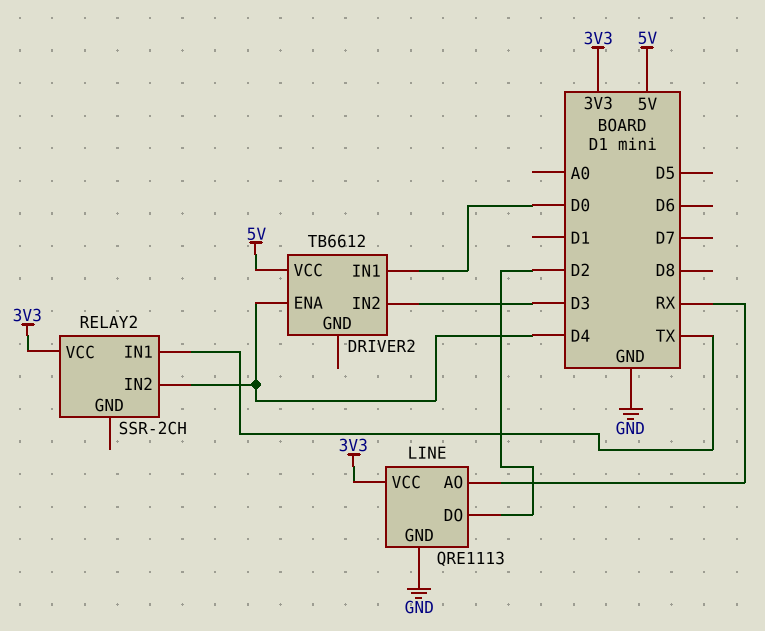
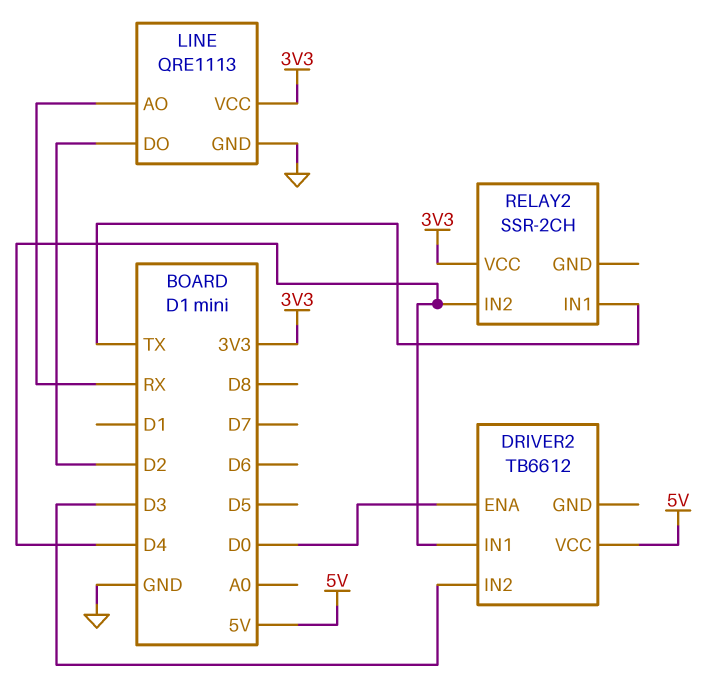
DRIVER2 pin ENA: D4 -> D0
DRIVER2 pin IN1: D0 -> D4

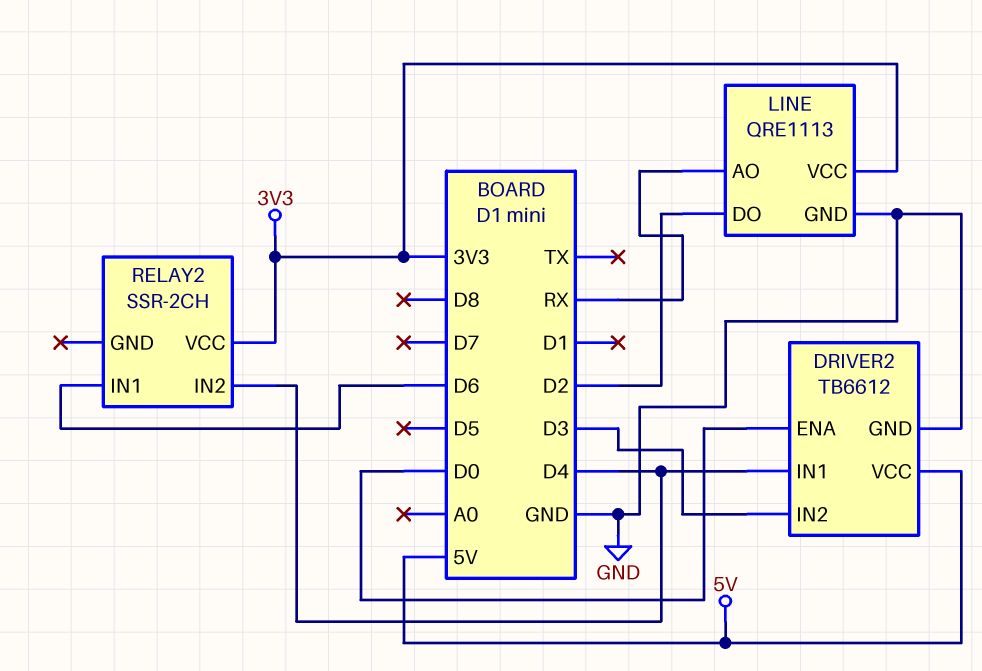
DRIVER2 pin GND: none -> GND
RELAY2 pin IN1: TX -> D6

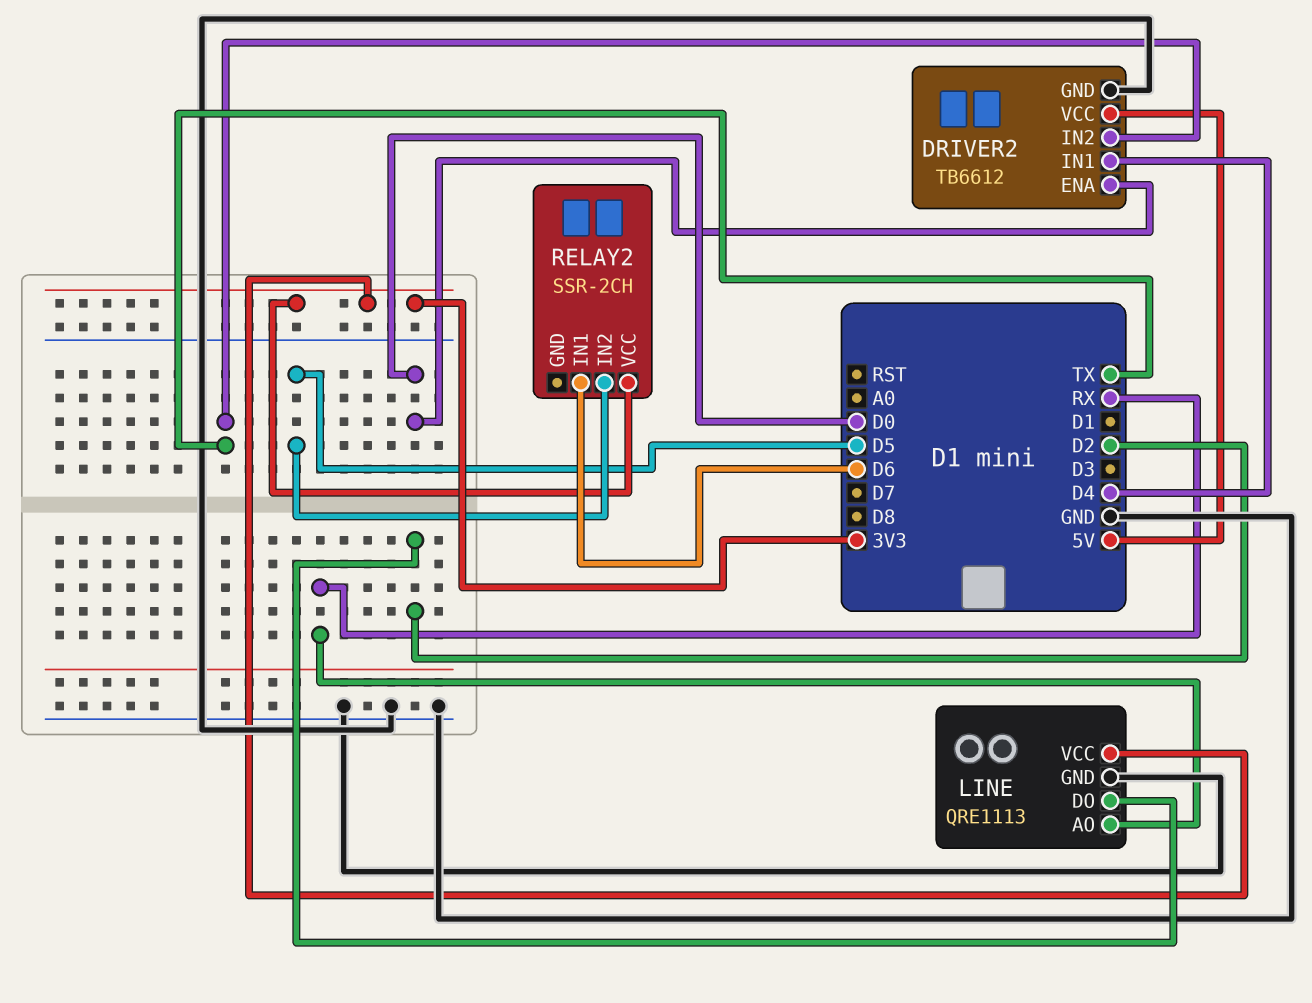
DRIVER2 pin IN2: D3 -> TX
RELAY2 pin IN2: D4 -> D5

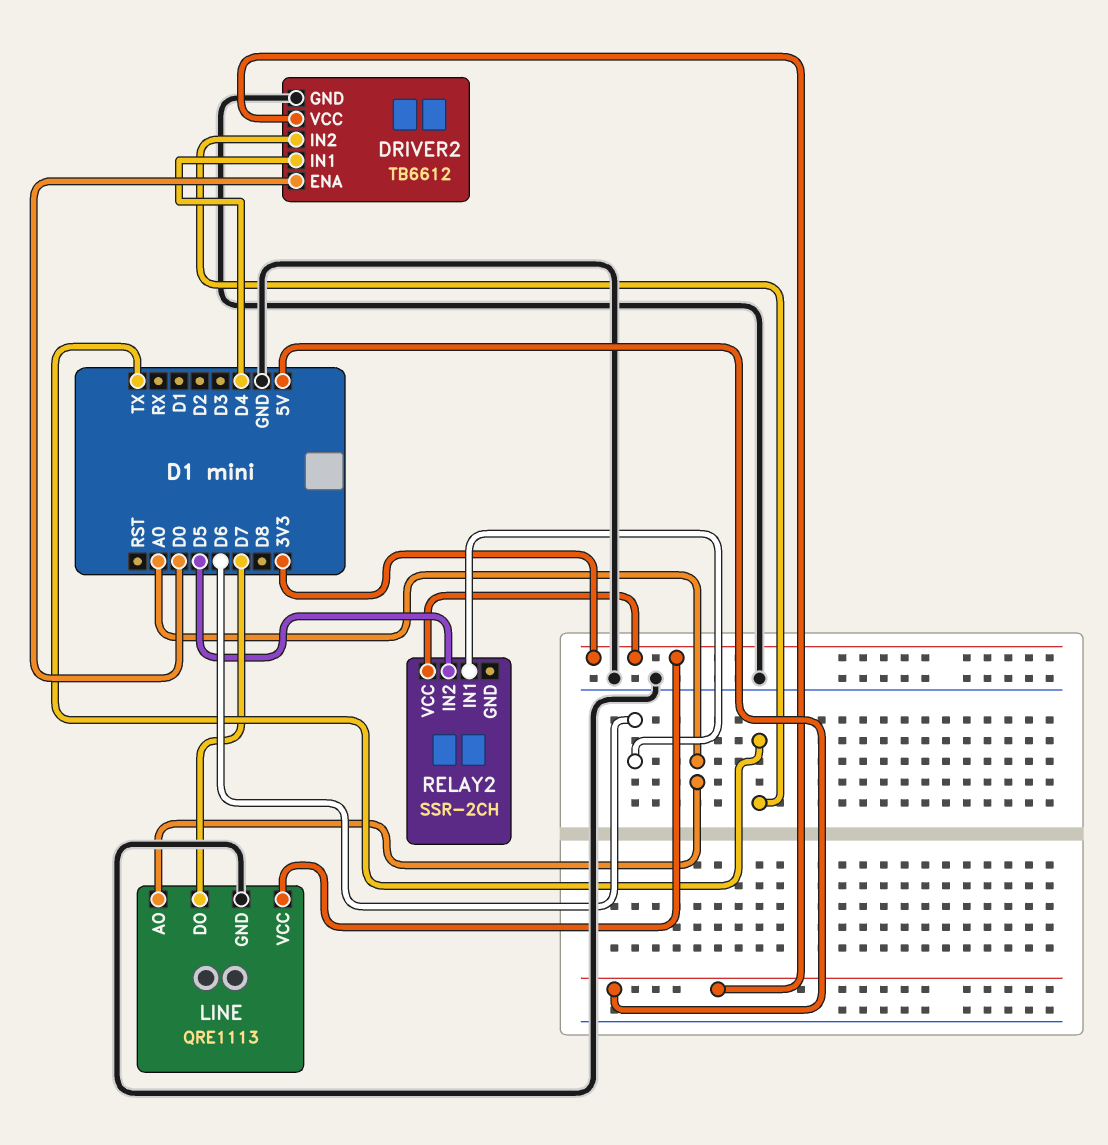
LINE pin AO: RX -> A0
LINE pin DO: D2 -> D7

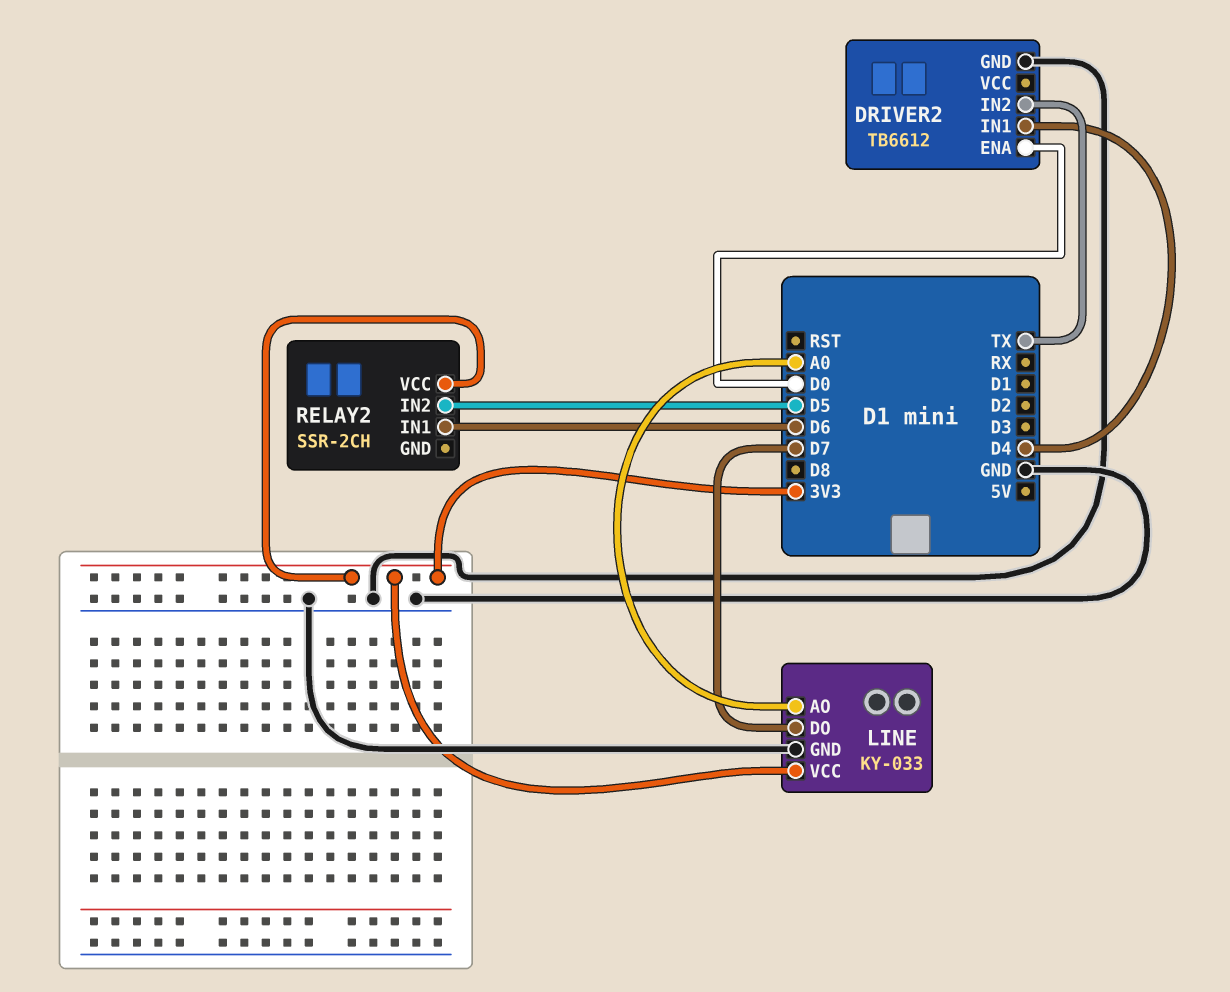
DRIVER2 pin VCC: 5V -> none
LINE: QRE1113 -> KY-033

